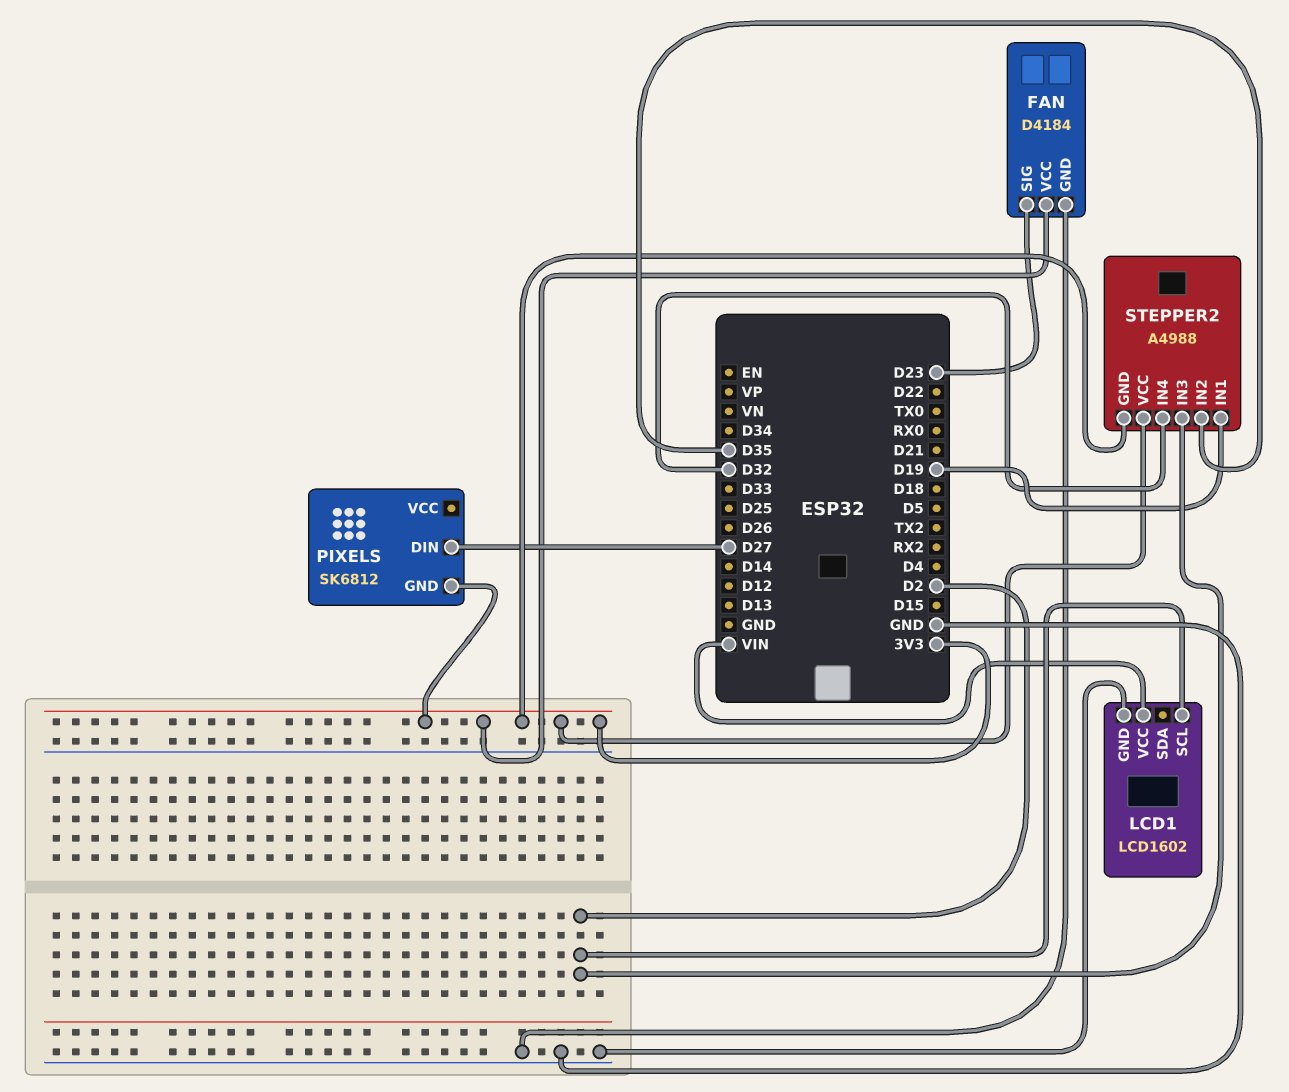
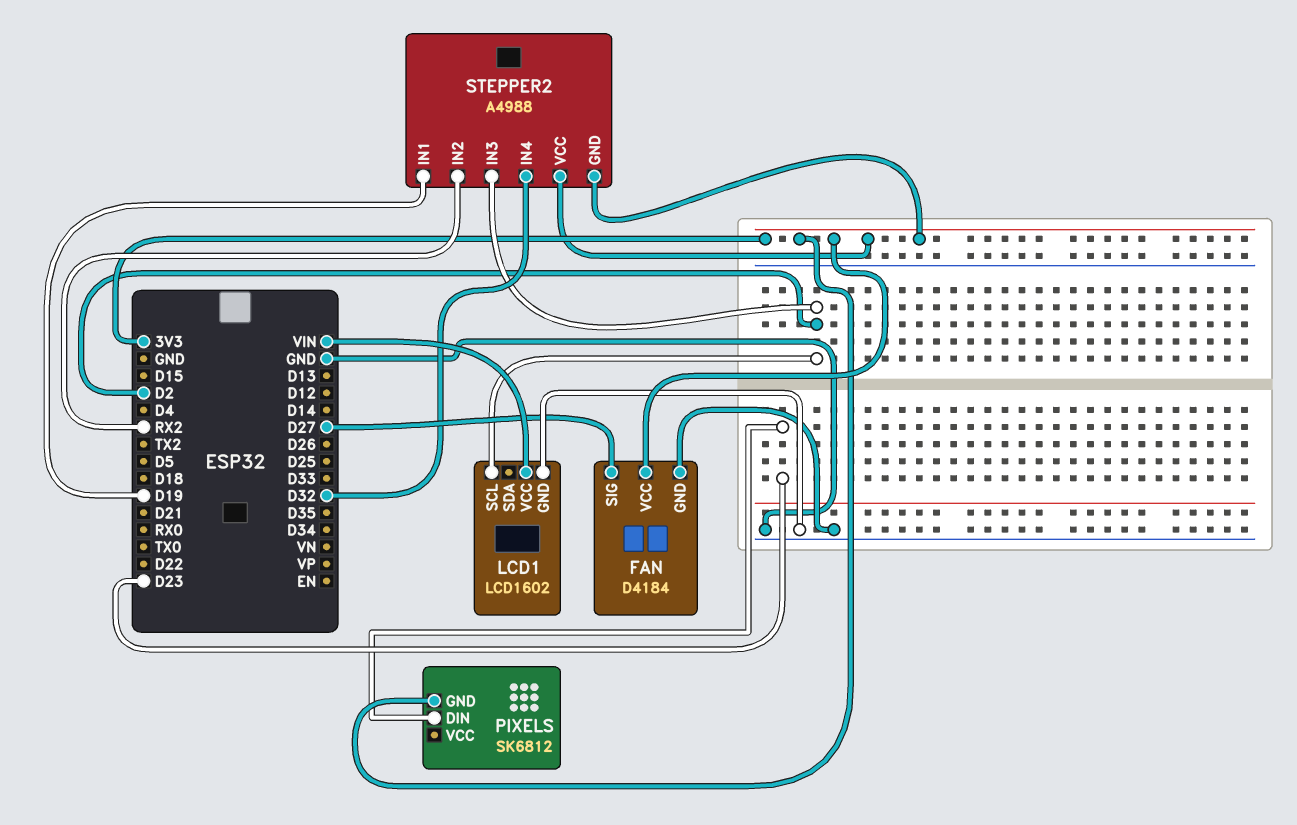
FAN pin SIG: D23 -> D27
PIXELS pin DIN: D27 -> D23
STEPPER2 pin IN2: D35 -> RX2

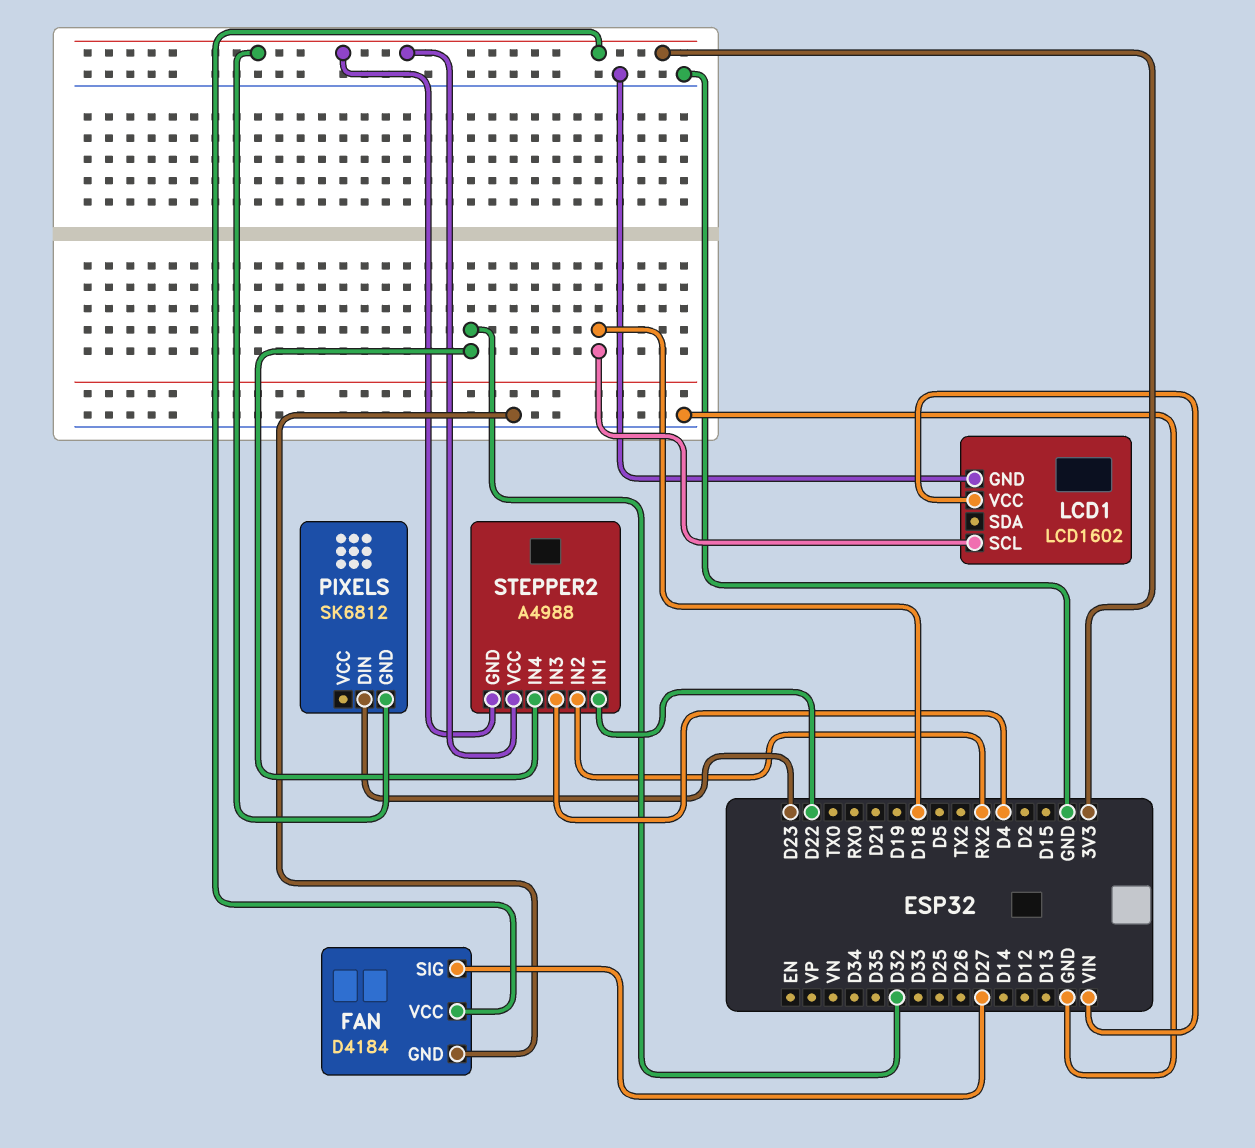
LCD1 pin SCL: D2 -> D18
STEPPER2 pin IN1: D19 -> D22
STEPPER2 pin IN3: D2 -> D4

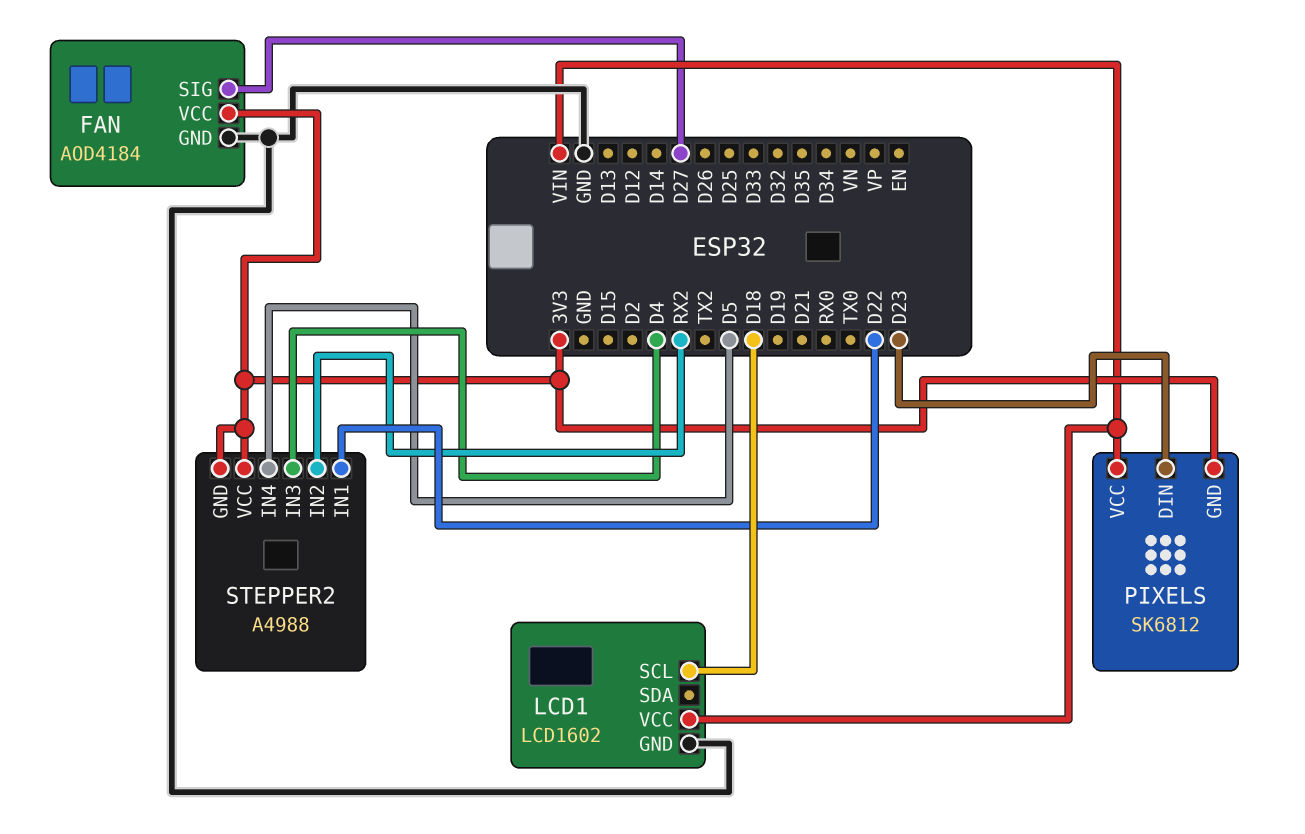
FAN: D4184 -> AOD4184
PIXELS pin VCC: none -> VIN
STEPPER2 pin IN4: D32 -> D5

